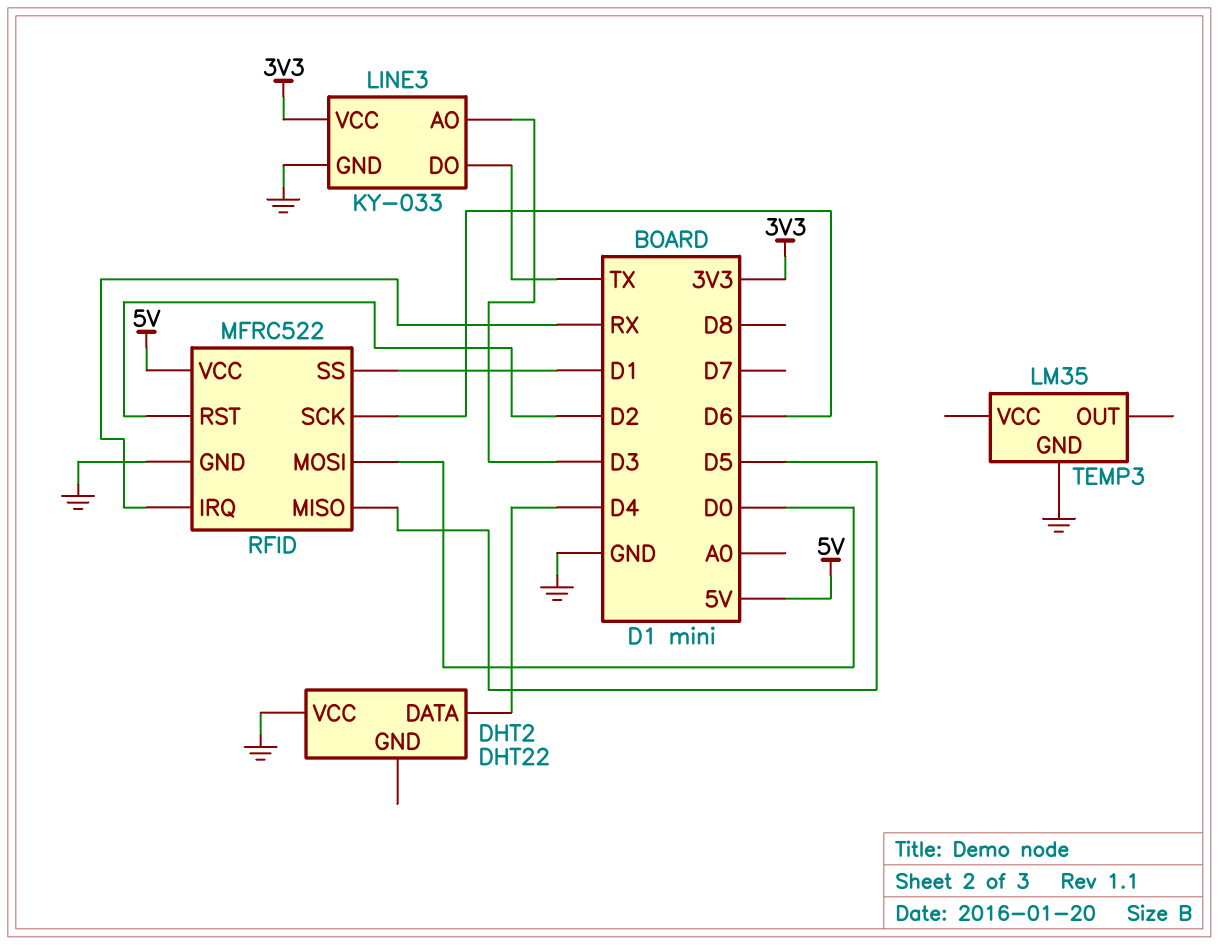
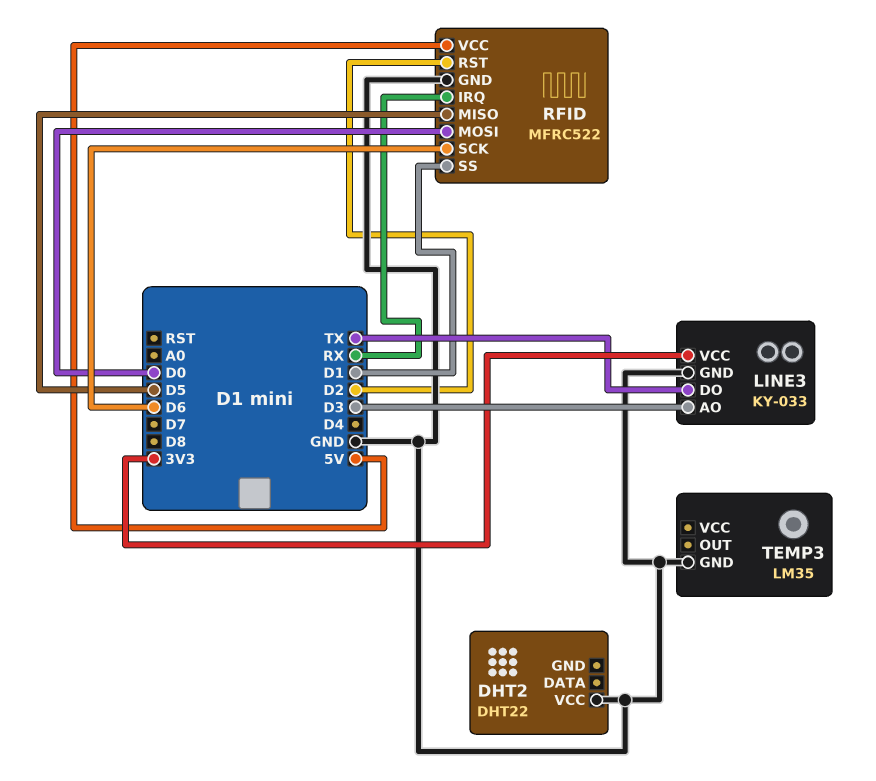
DHT2 pin DATA: D4 -> none

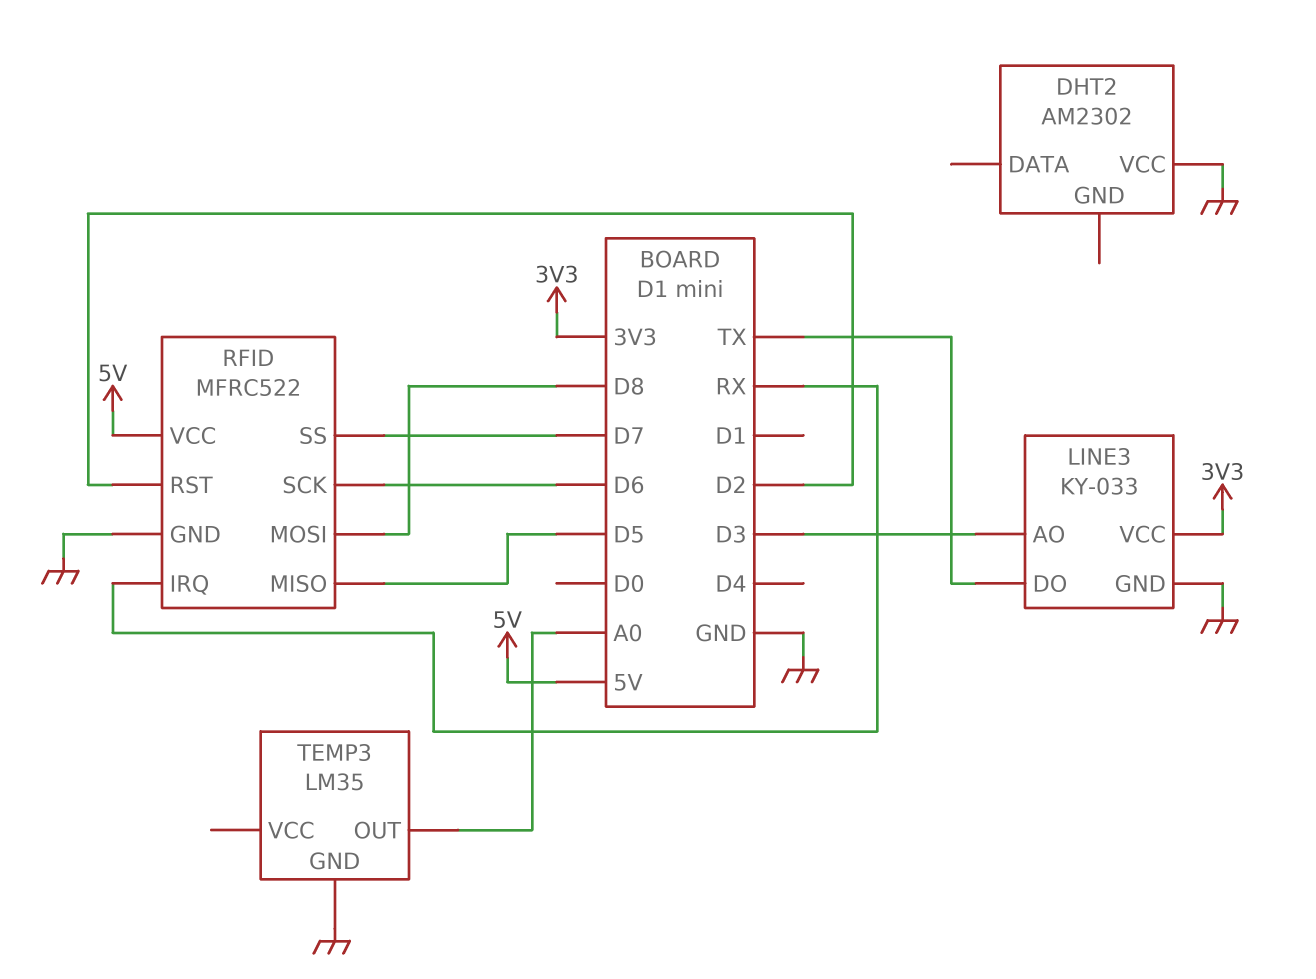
DHT2: DHT22 -> AM2302
RFID pin MOSI: D0 -> D8
RFID pin SS: D1 -> D7
TEMP3 pin OUT: none -> A0

